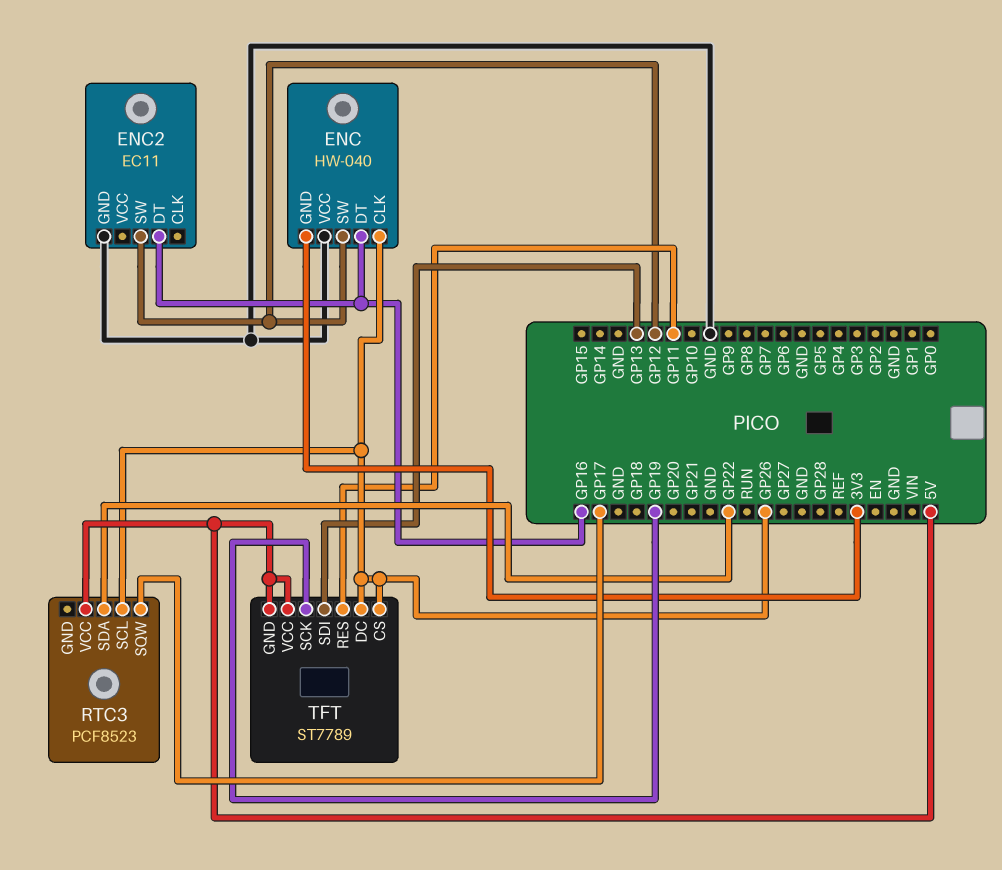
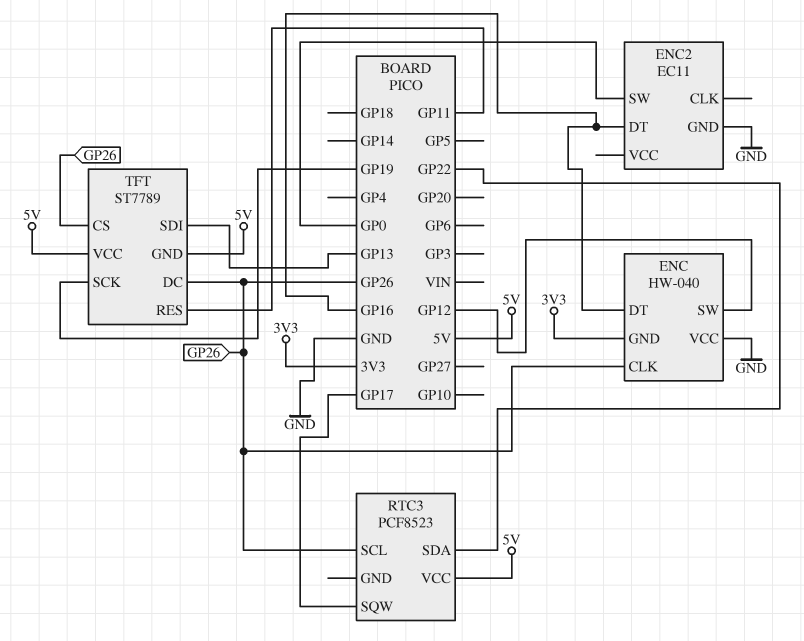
ENC2 pin SW: GP12 -> GP0

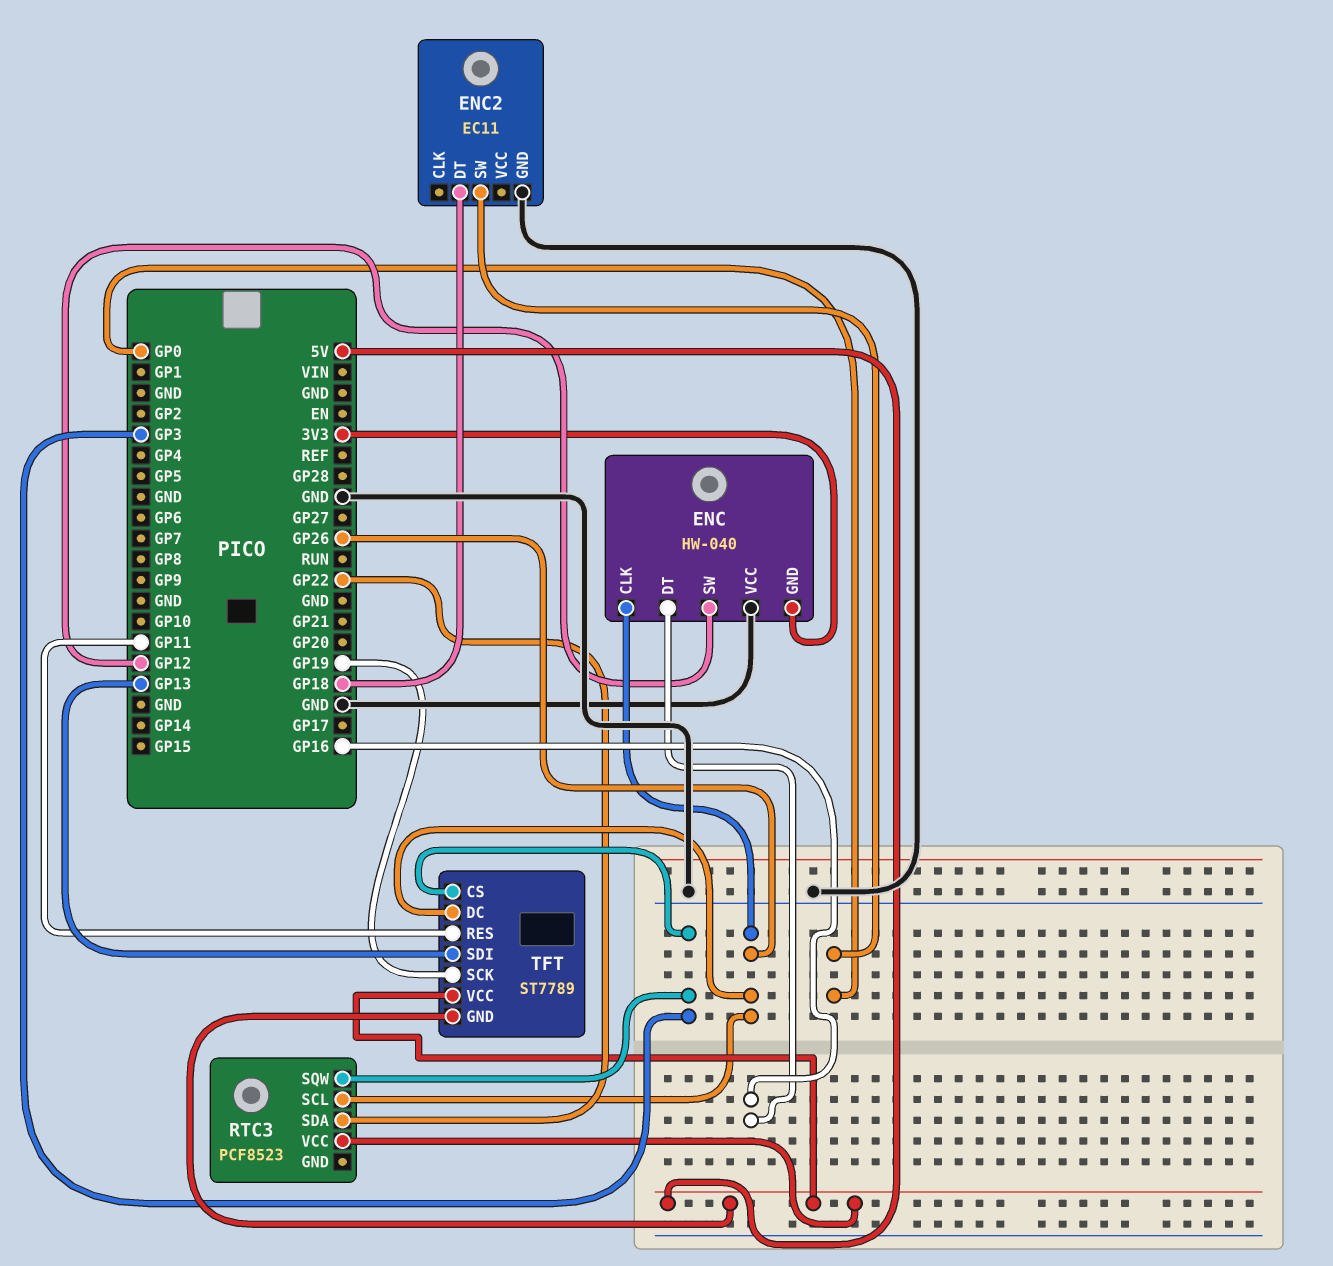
ENC2 pin DT: GP16 -> GP18
RTC3 pin SQW: GP17 -> GP3
TFT pin CS: GP26 -> GP3

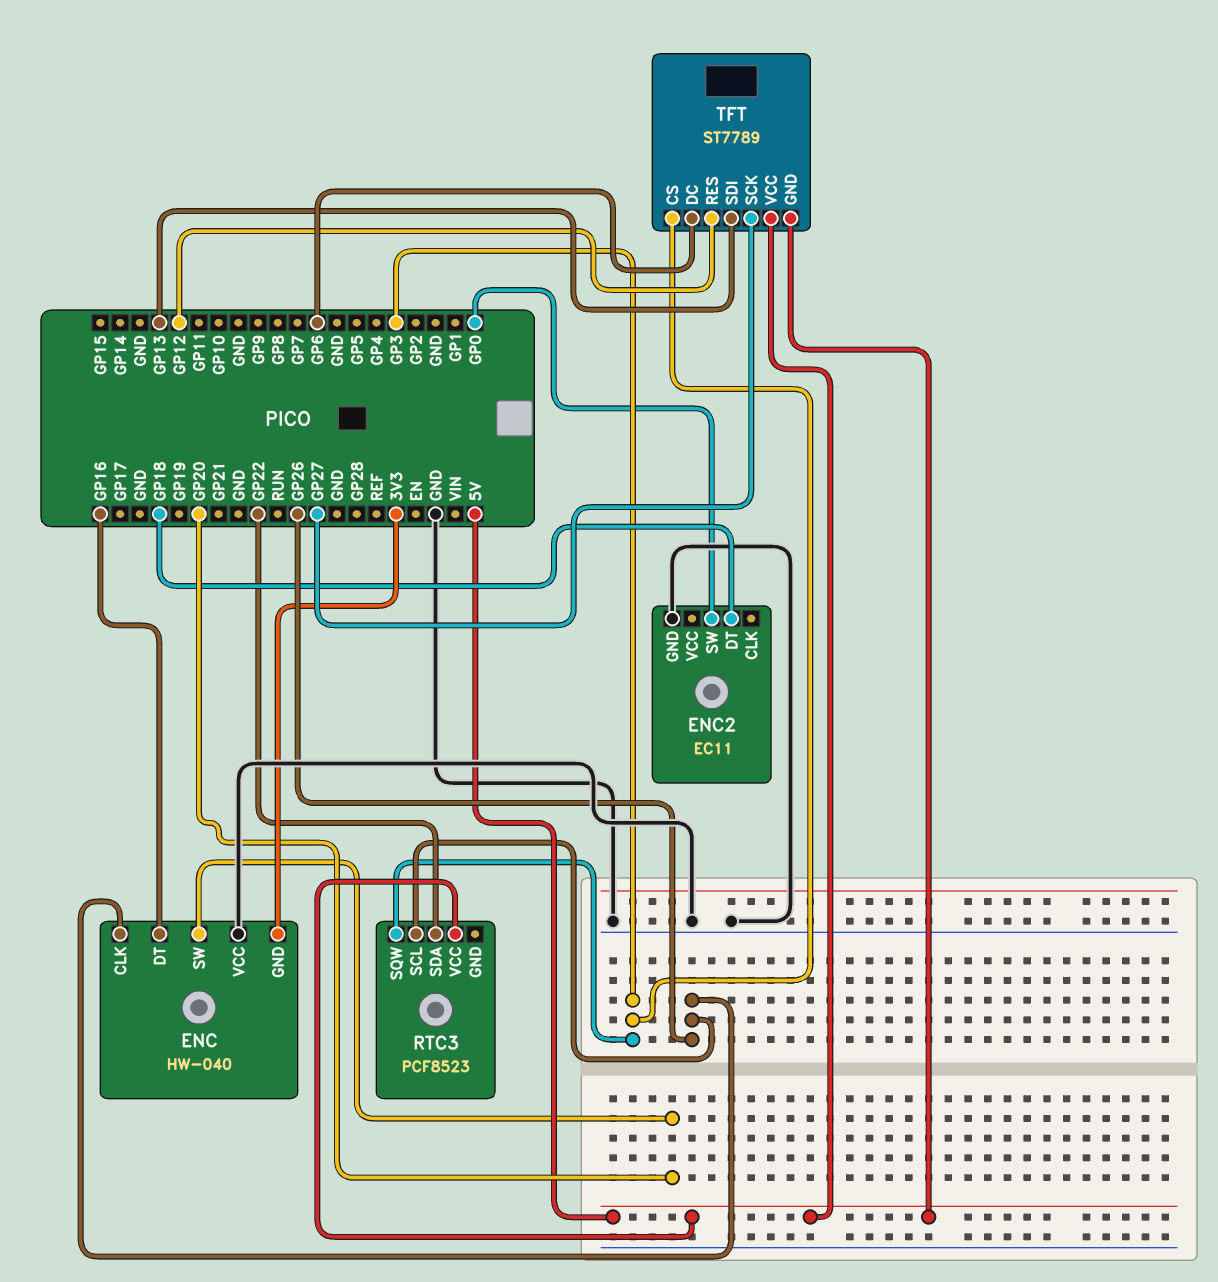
ENC pin SW: GP12 -> GP20
TFT pin DC: GP26 -> GP6
TFT pin RES: GP11 -> GP12
TFT pin SCK: GP19 -> GP27

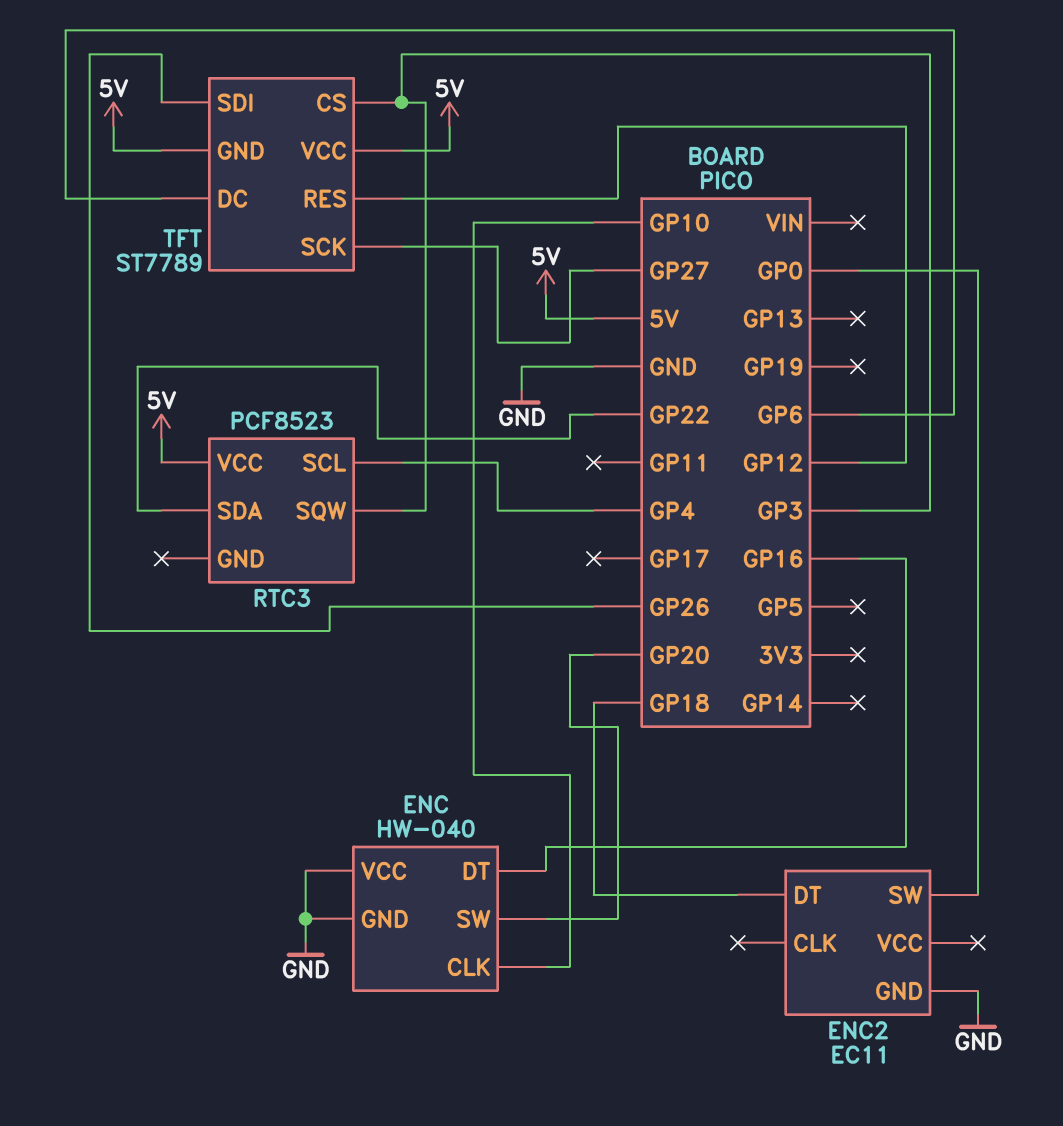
ENC pin CLK: GP26 -> GP10
ENC pin GND: 3V3 -> GND
RTC3 pin SCL: GP26 -> GP4
TFT pin SDI: GP13 -> GP26

